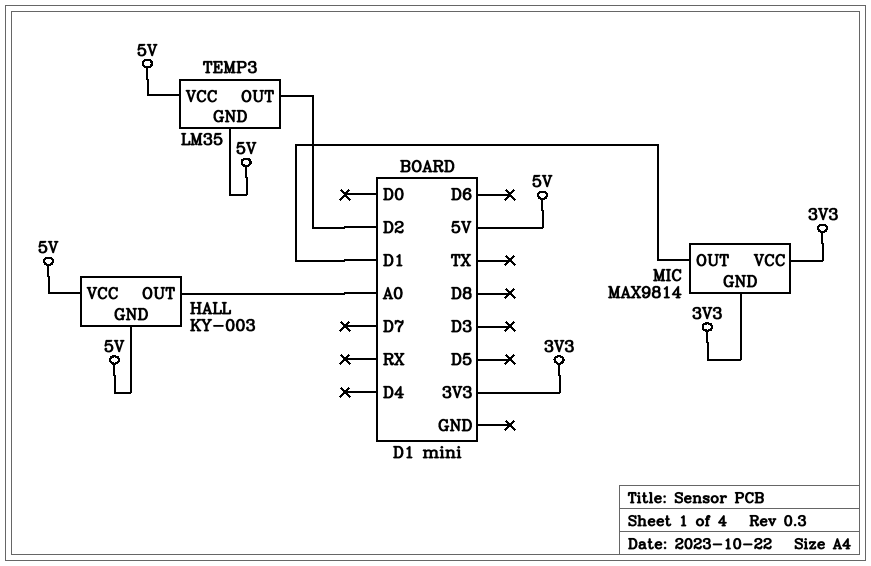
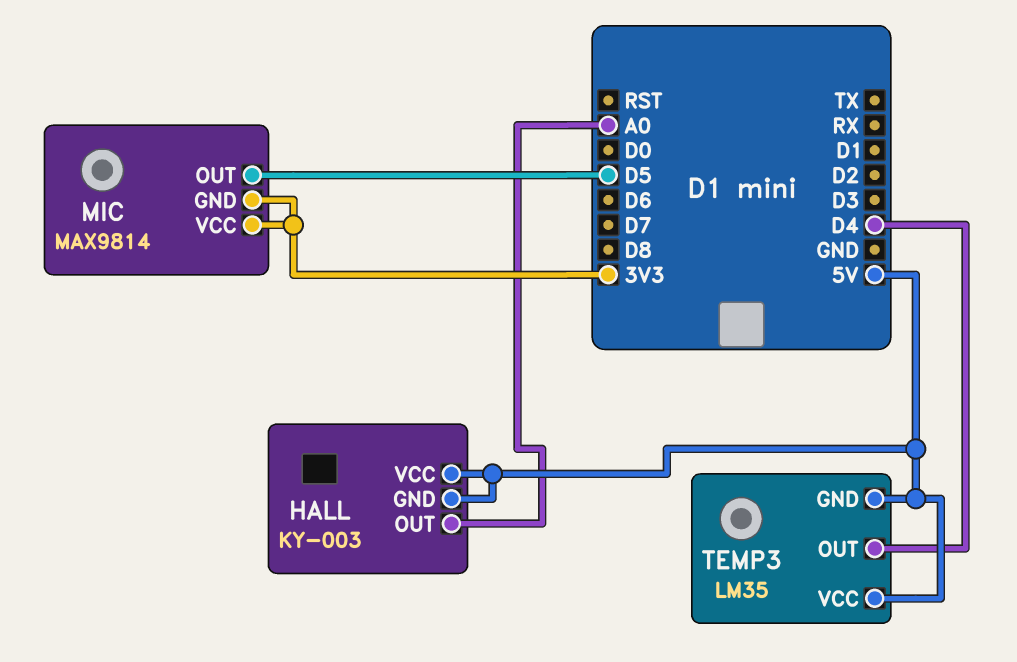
MIC pin OUT: D1 -> D5
TEMP3 pin OUT: D2 -> D4

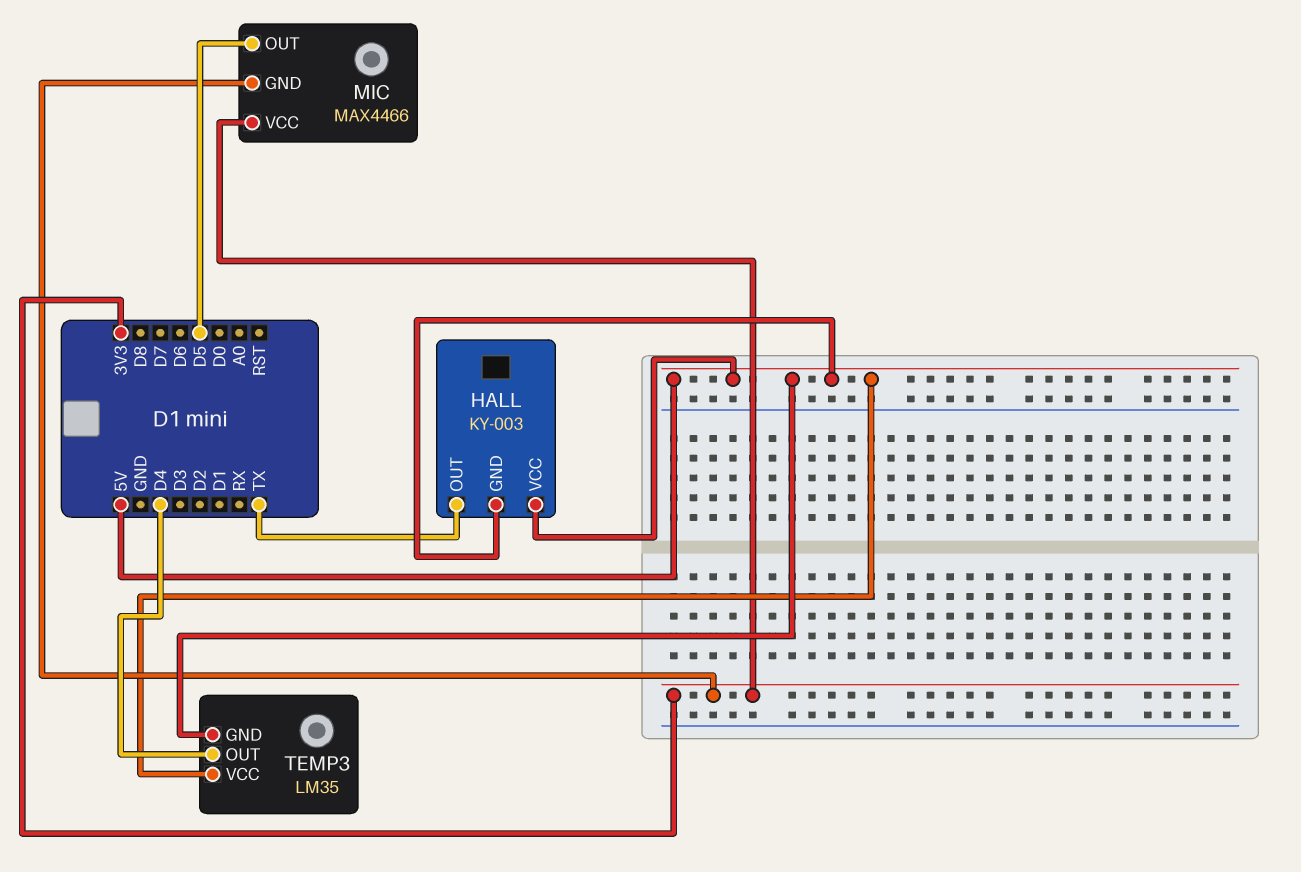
HALL pin OUT: A0 -> TX
MIC: MAX9814 -> MAX4466

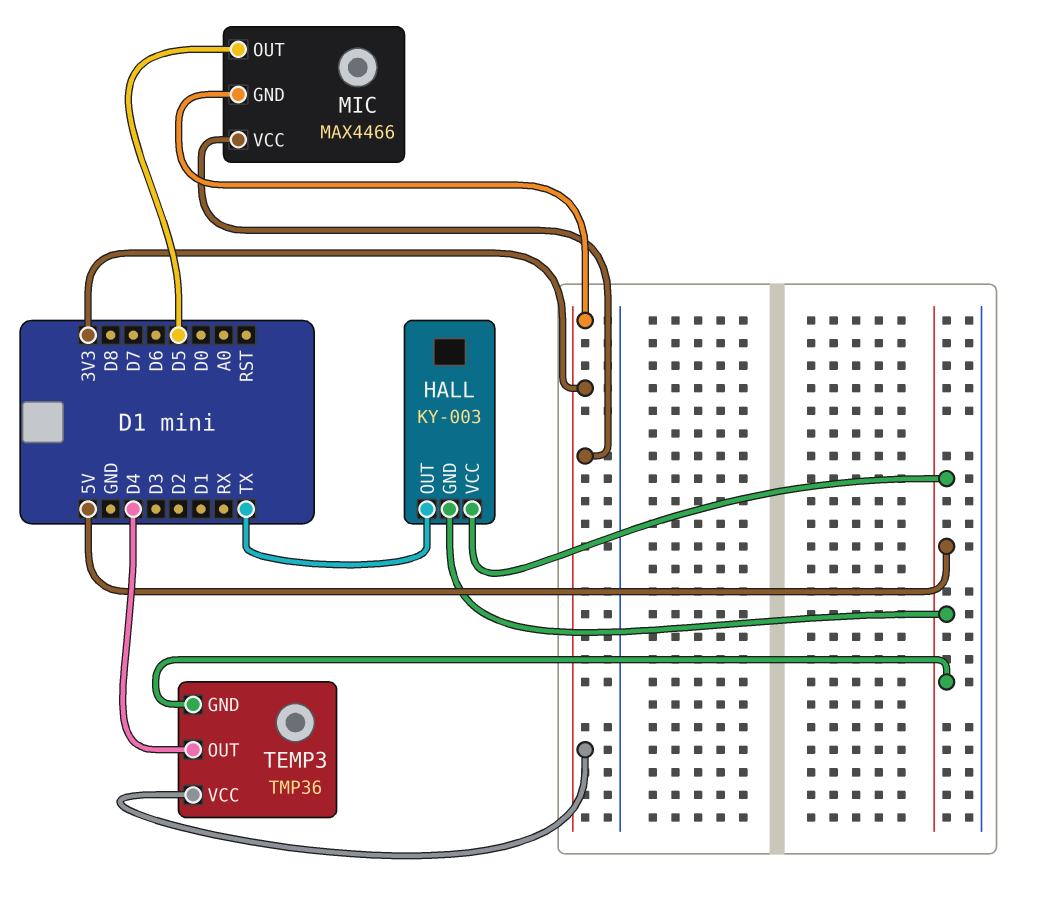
TEMP3: LM35 -> TMP36
TEMP3 pin VCC: 5V -> 3V3

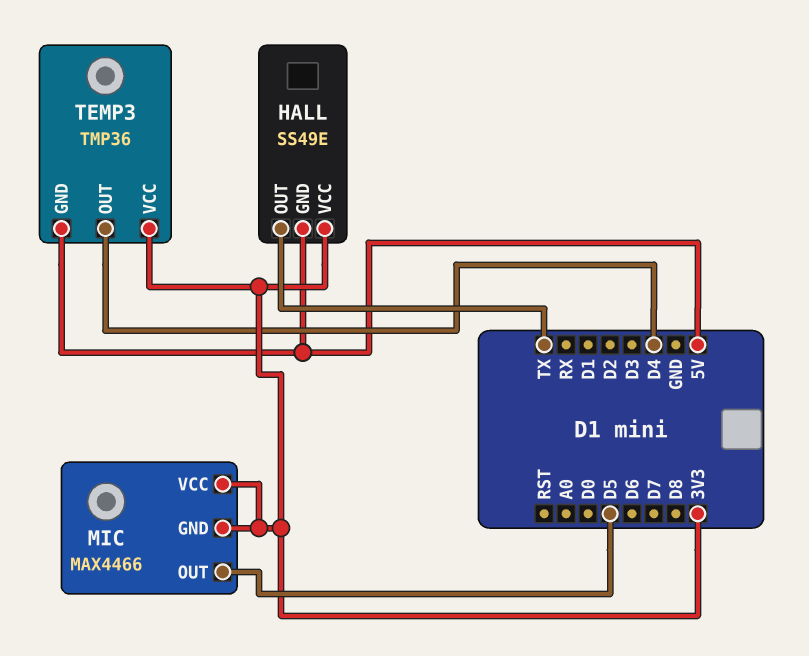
HALL: KY-003 -> SS49E
HALL pin VCC: 5V -> 3V3

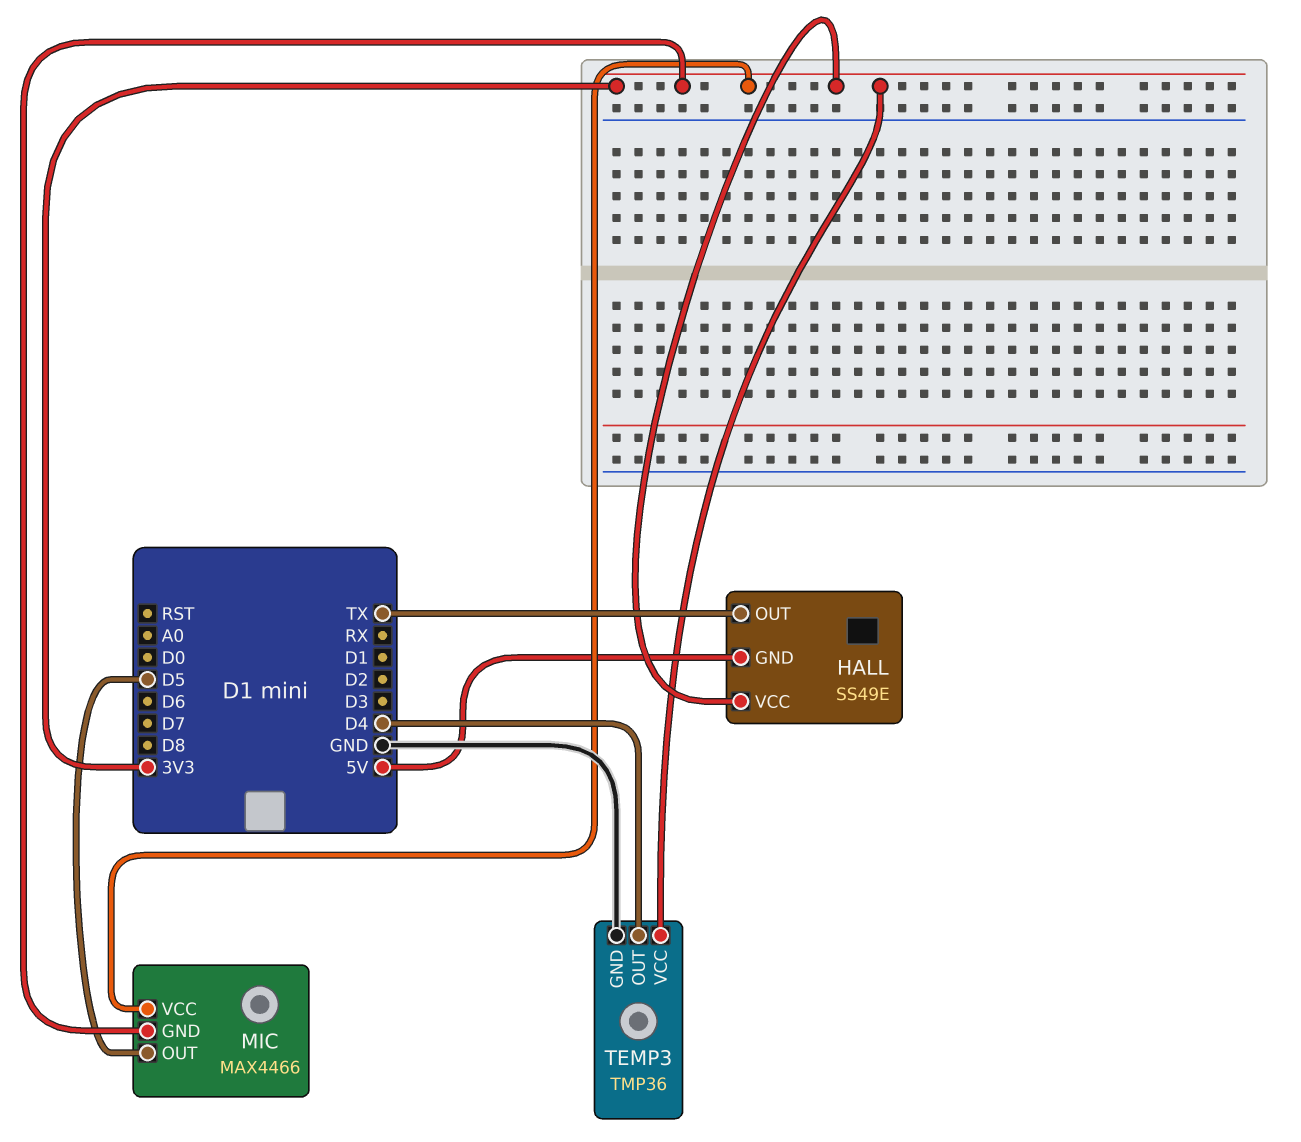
TEMP3 pin GND: 5V -> GND

